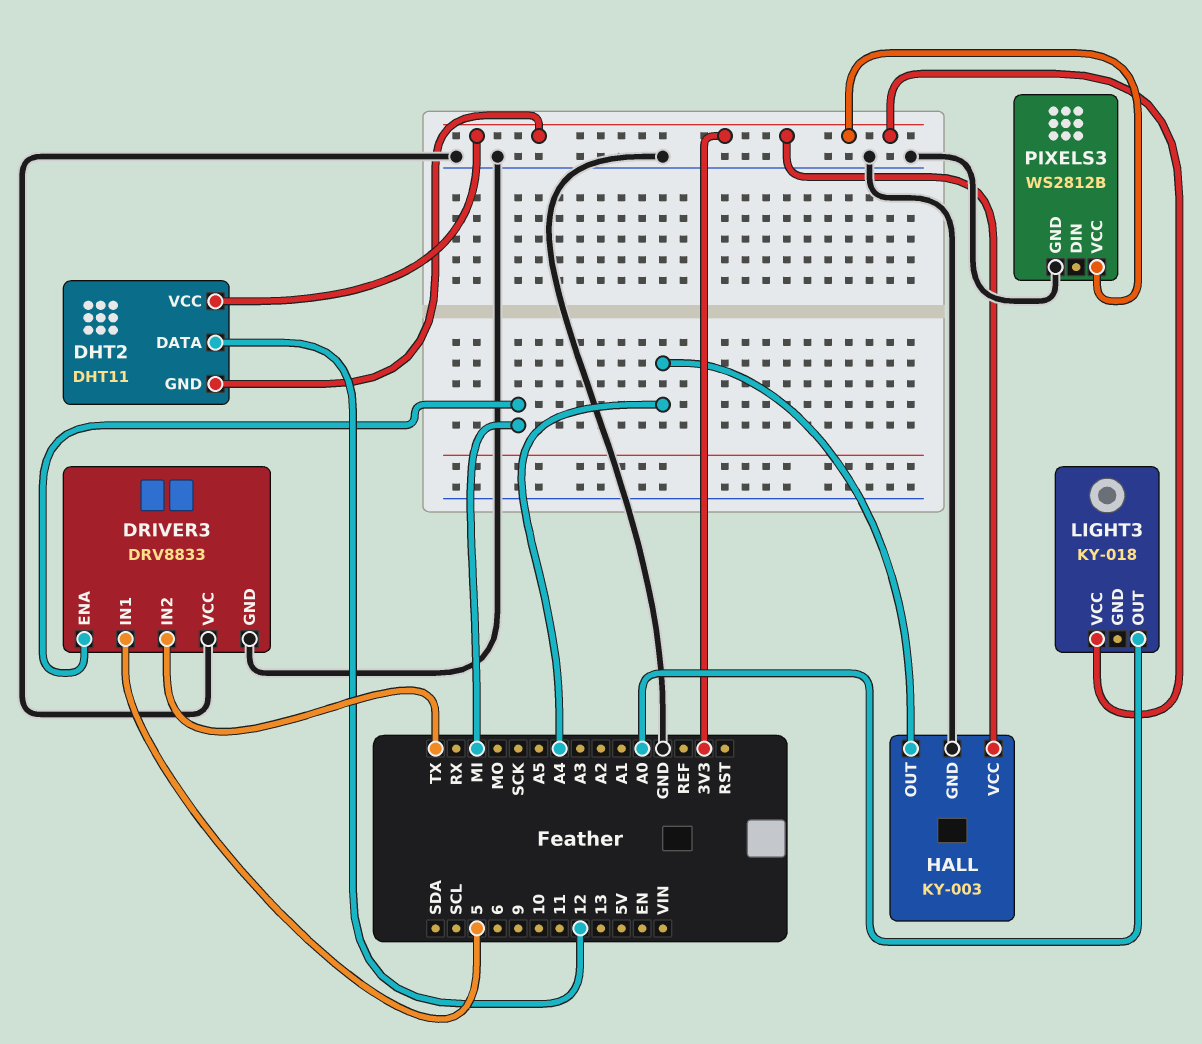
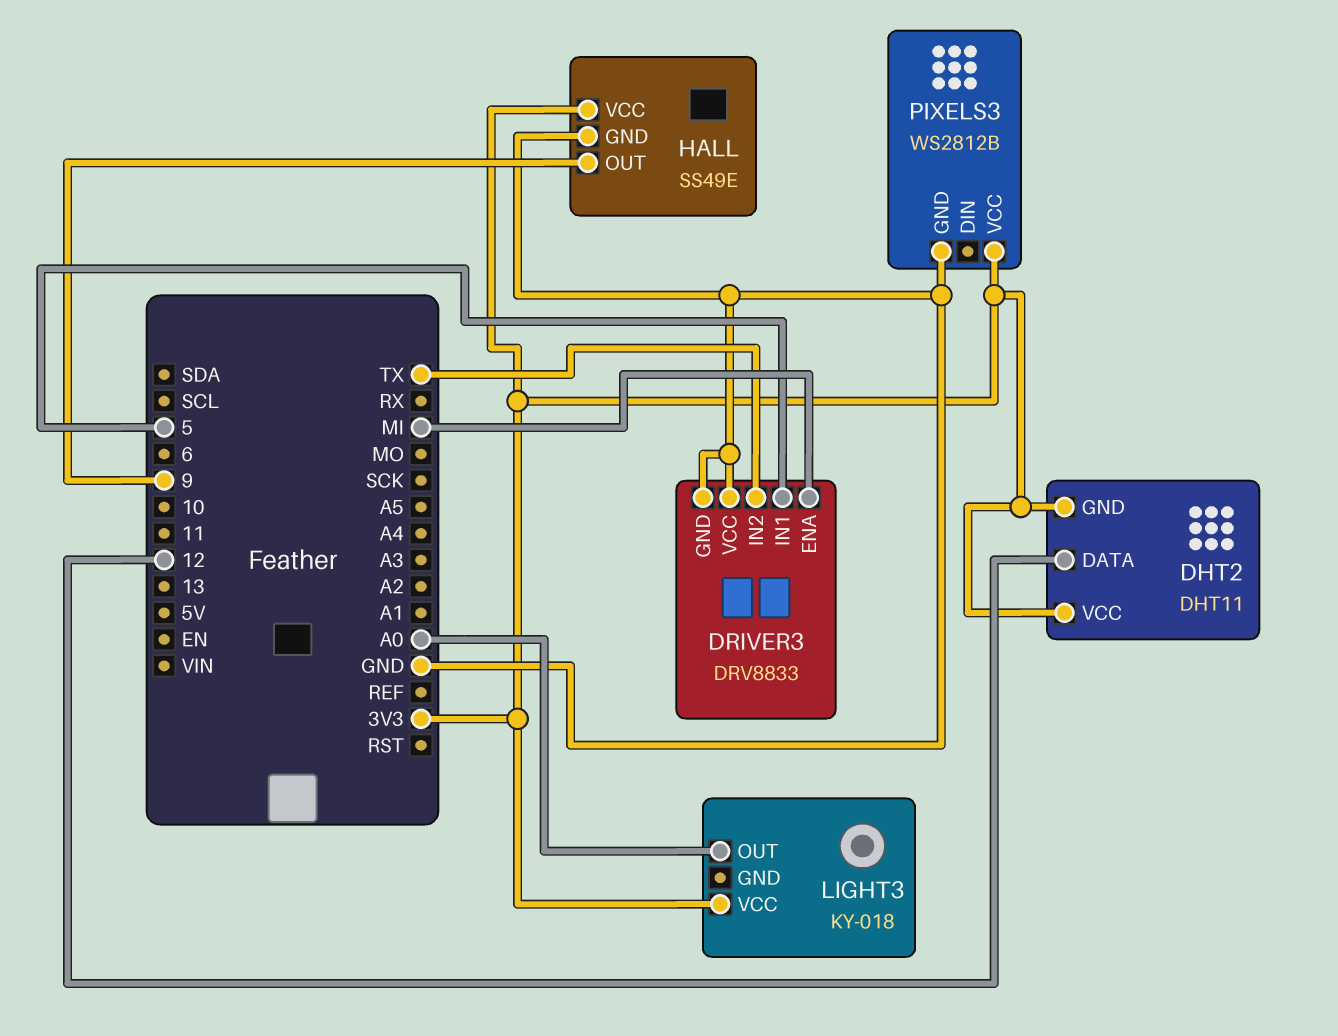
HALL: KY-003 -> SS49E
HALL pin OUT: A4 -> 9

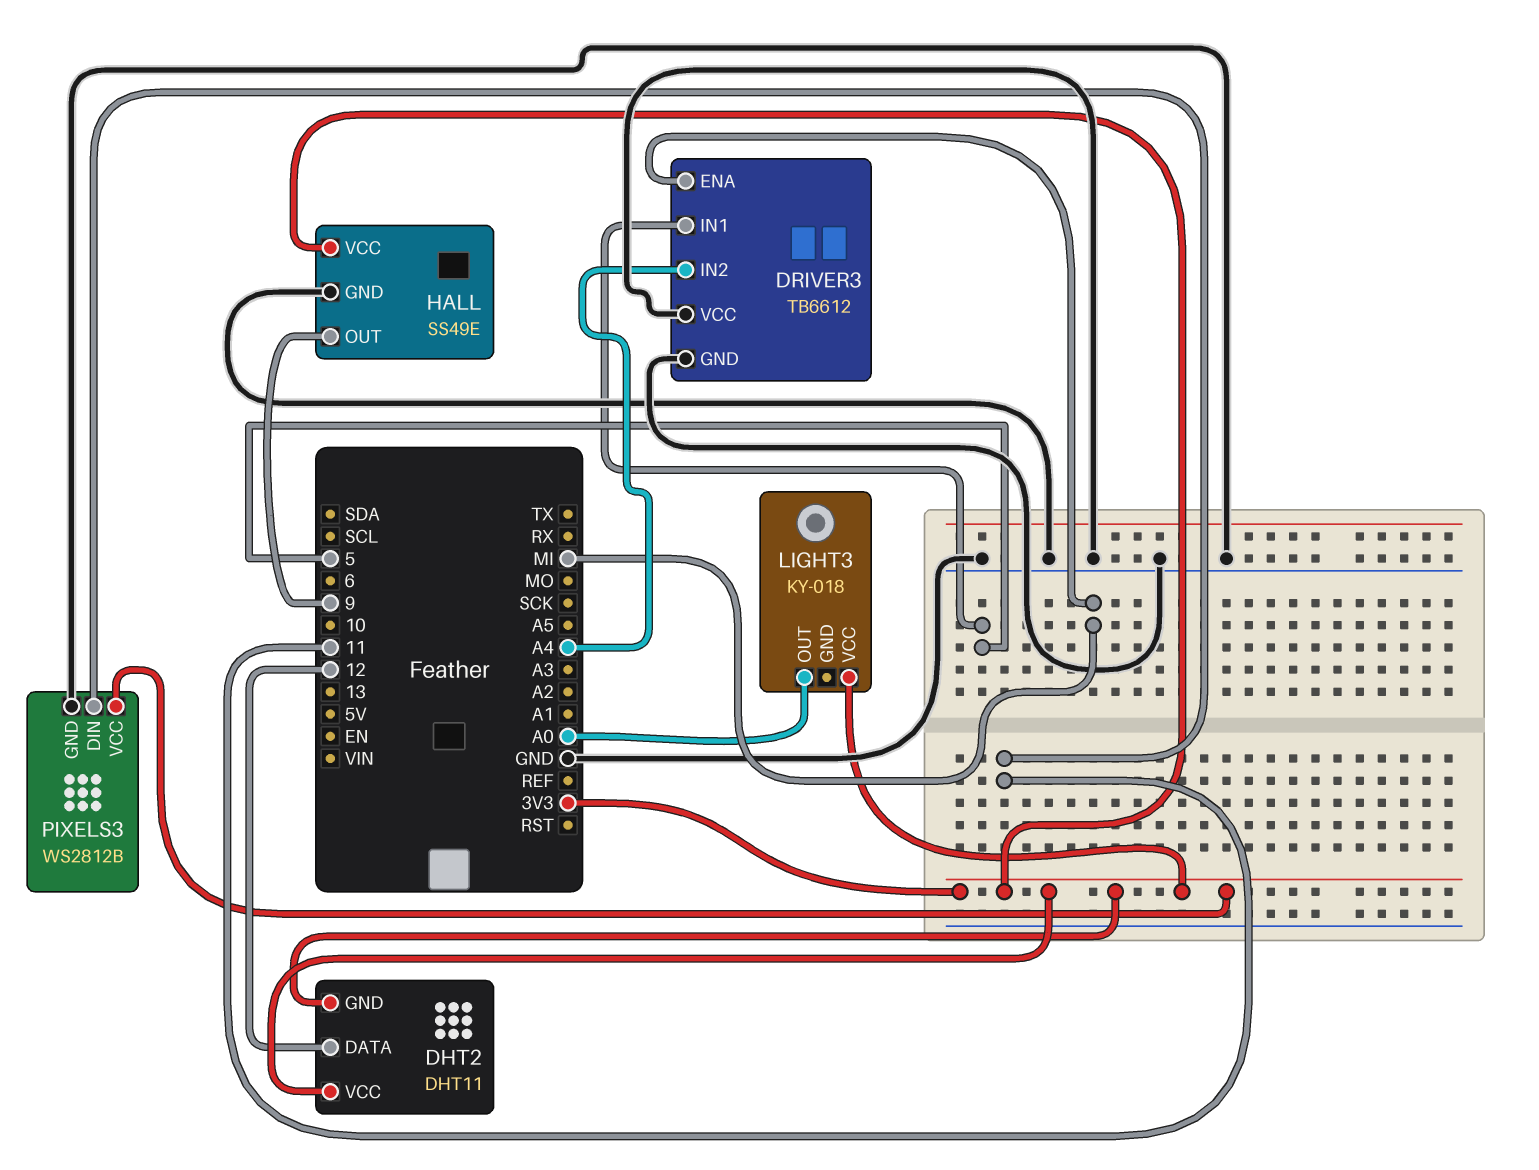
DRIVER3: DRV8833 -> TB6612
DRIVER3 pin IN2: TX -> A4
PIXELS3 pin DIN: none -> 11

